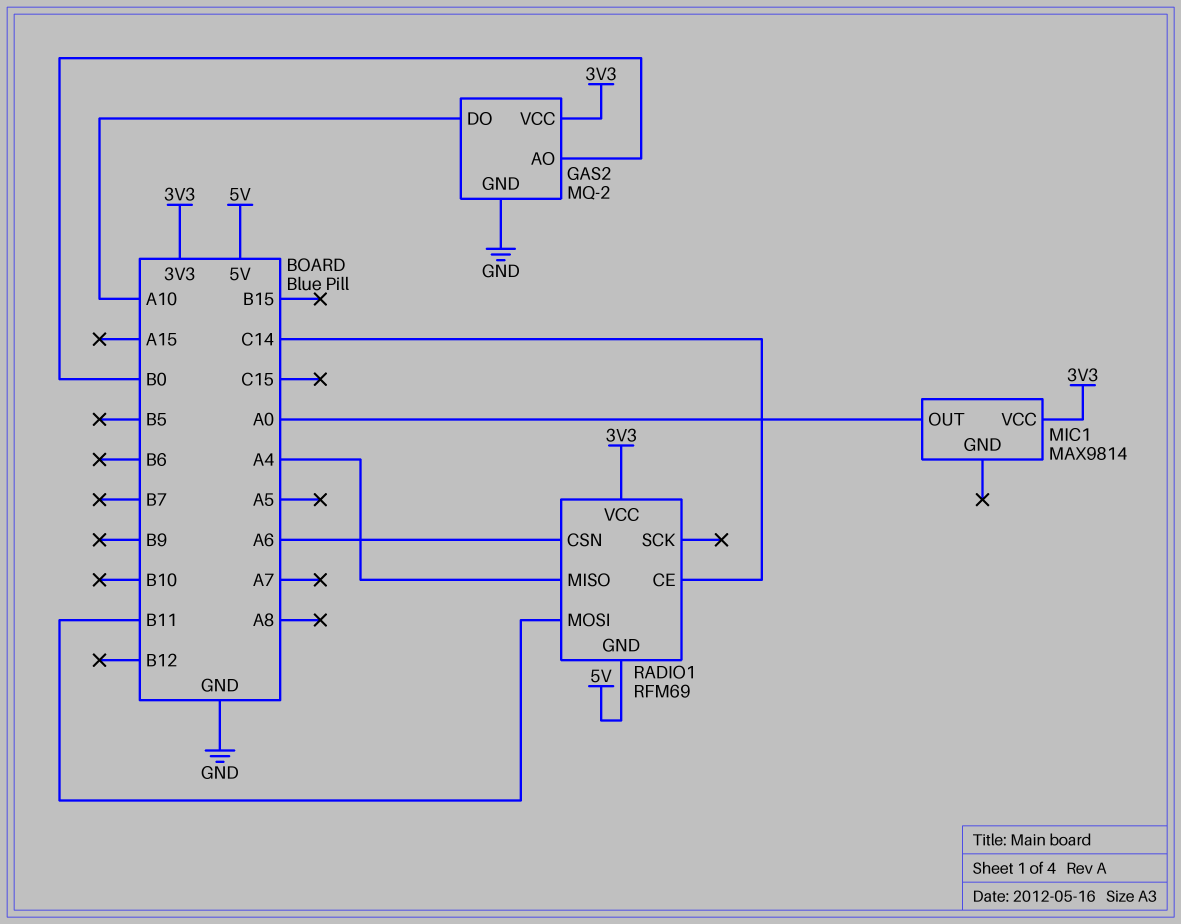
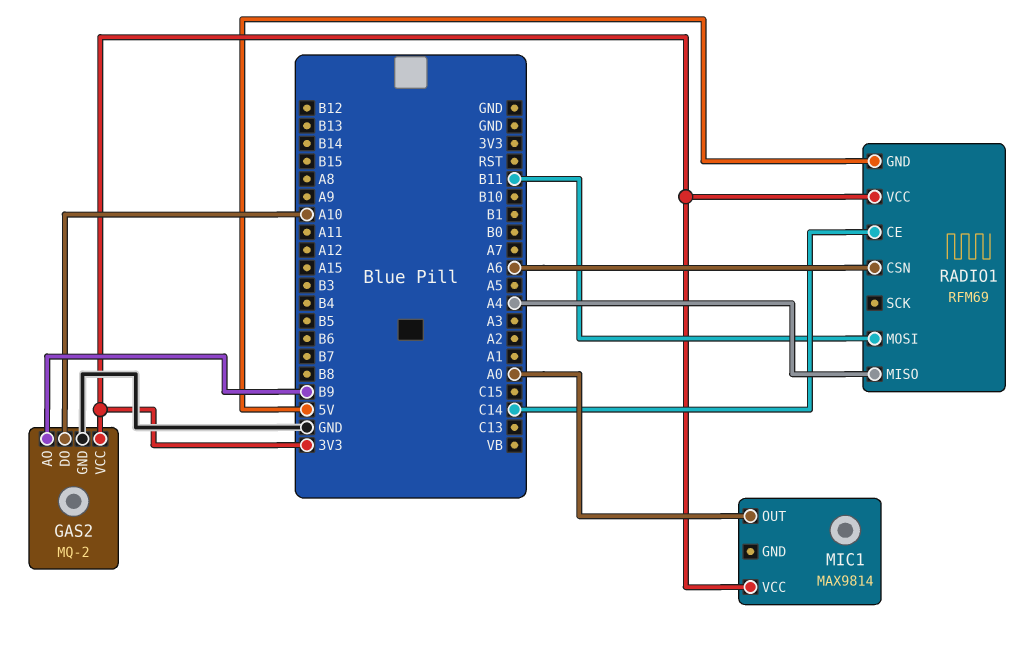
GAS2 pin AO: B0 -> B9

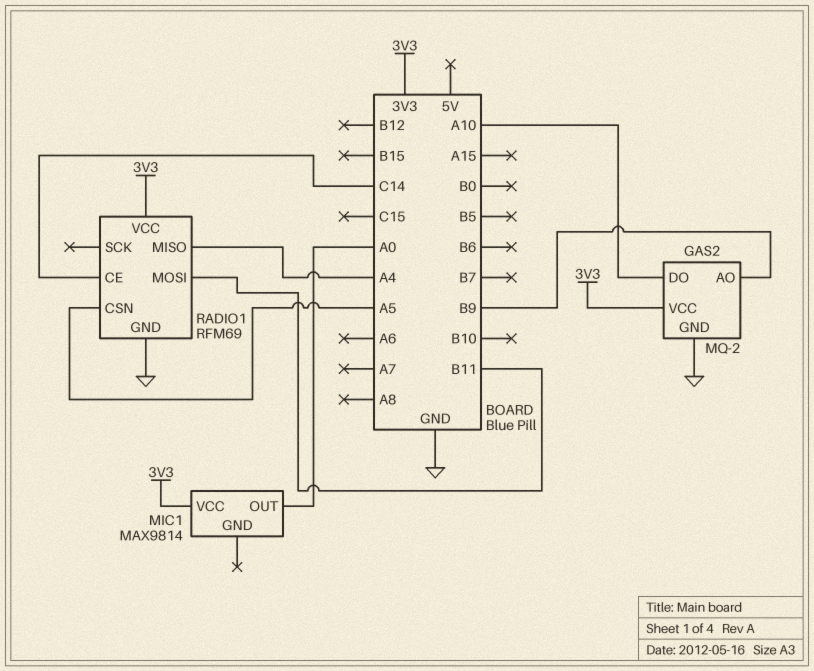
RADIO1 pin CSN: A6 -> A5
RADIO1 pin GND: 5V -> GND

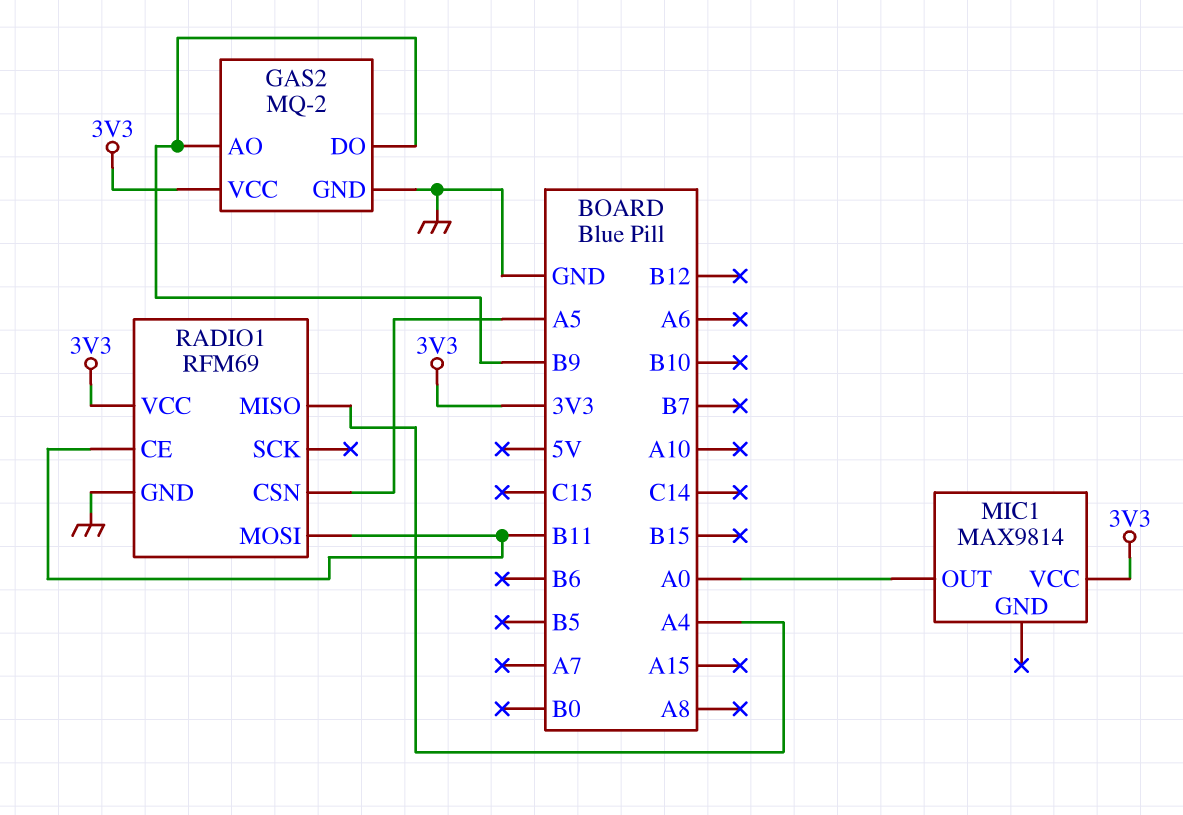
GAS2 pin DO: A10 -> B9
RADIO1 pin CE: C14 -> B11

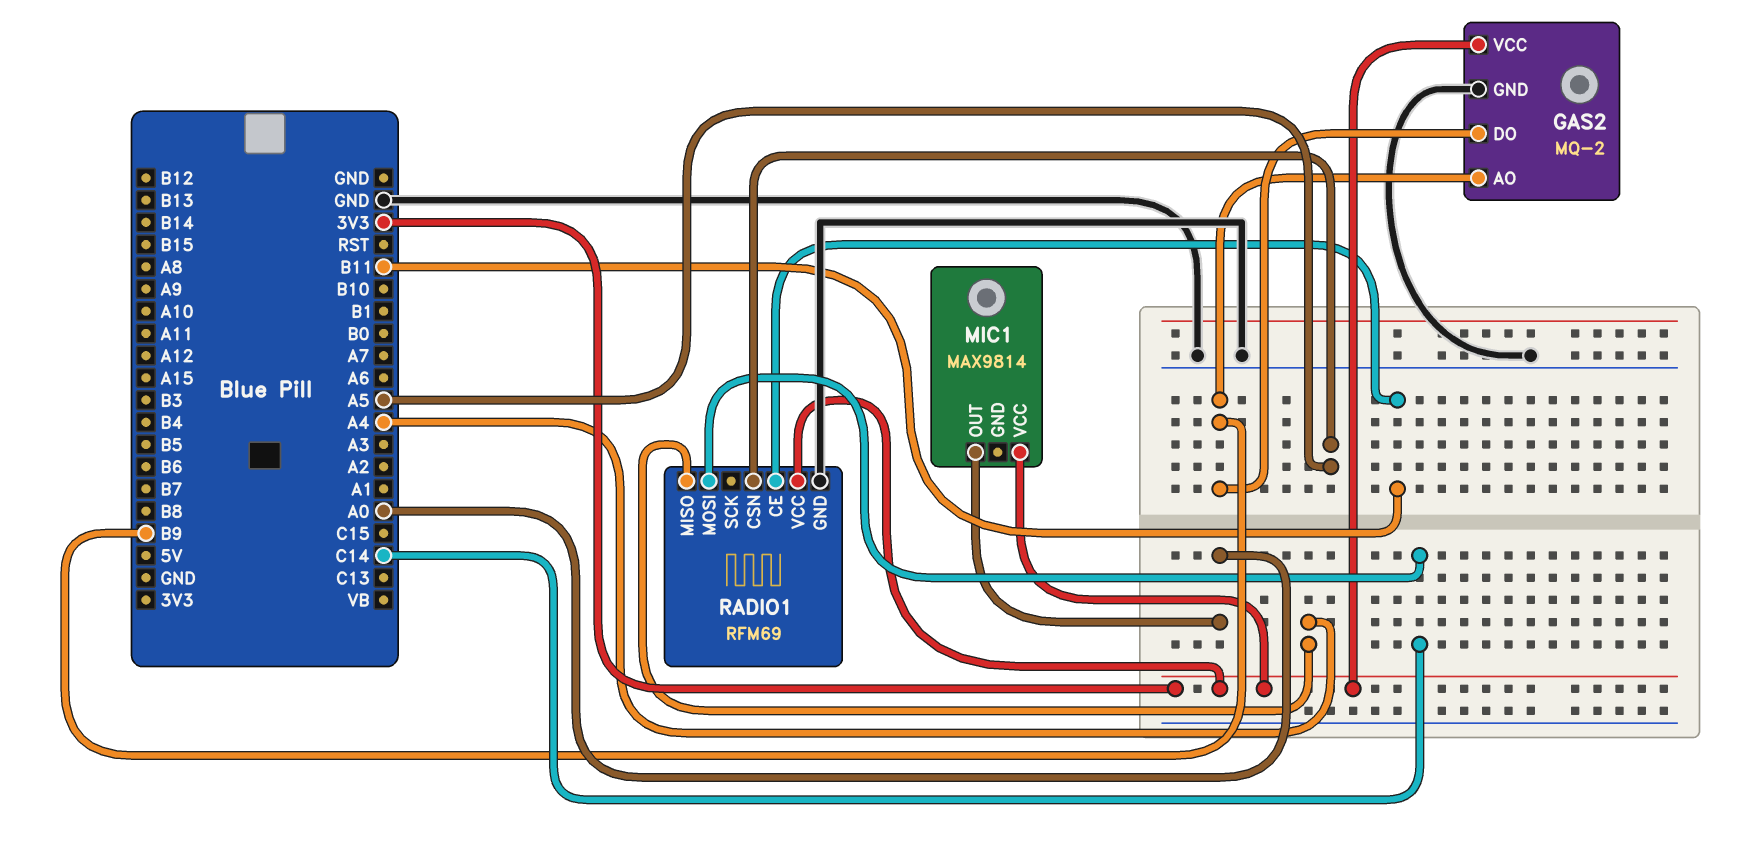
RADIO1 pin MOSI: B11 -> C14

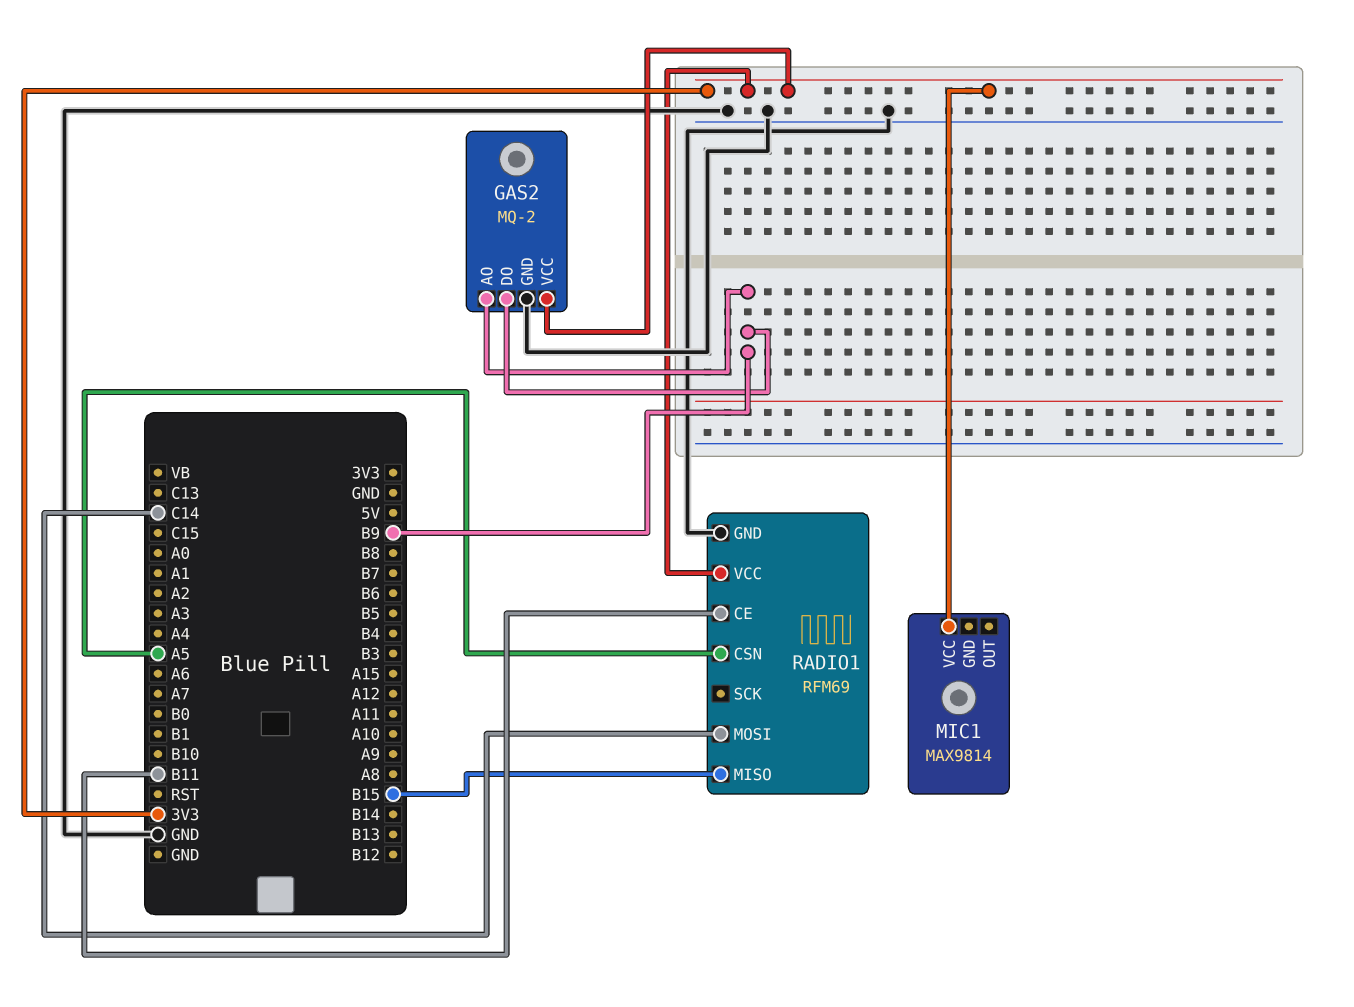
MIC1 pin OUT: A0 -> none
RADIO1 pin MISO: A4 -> B15

